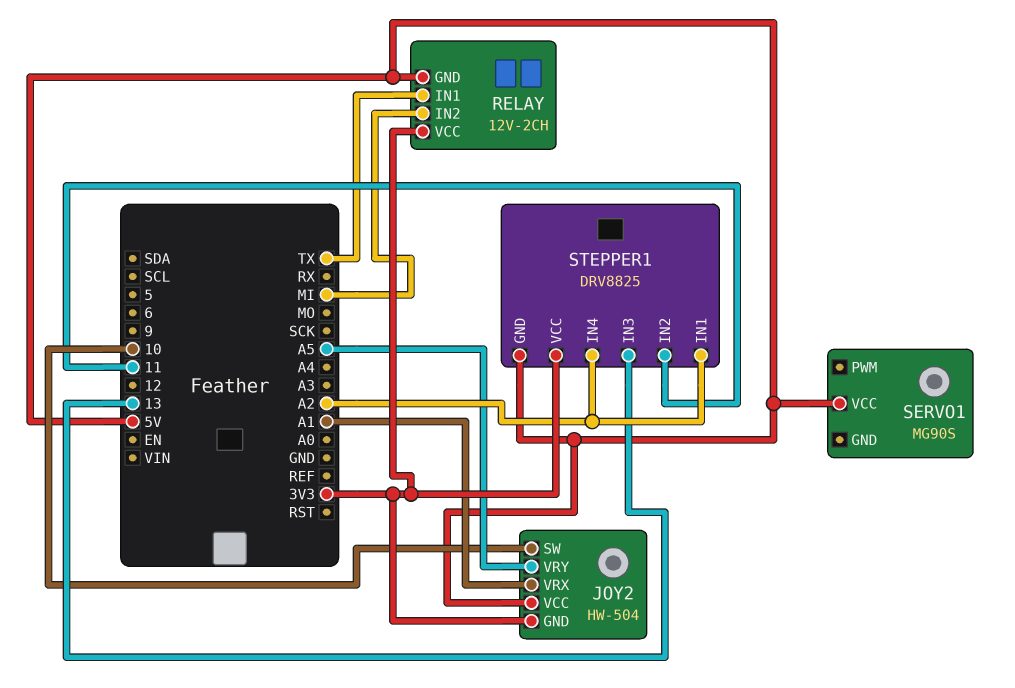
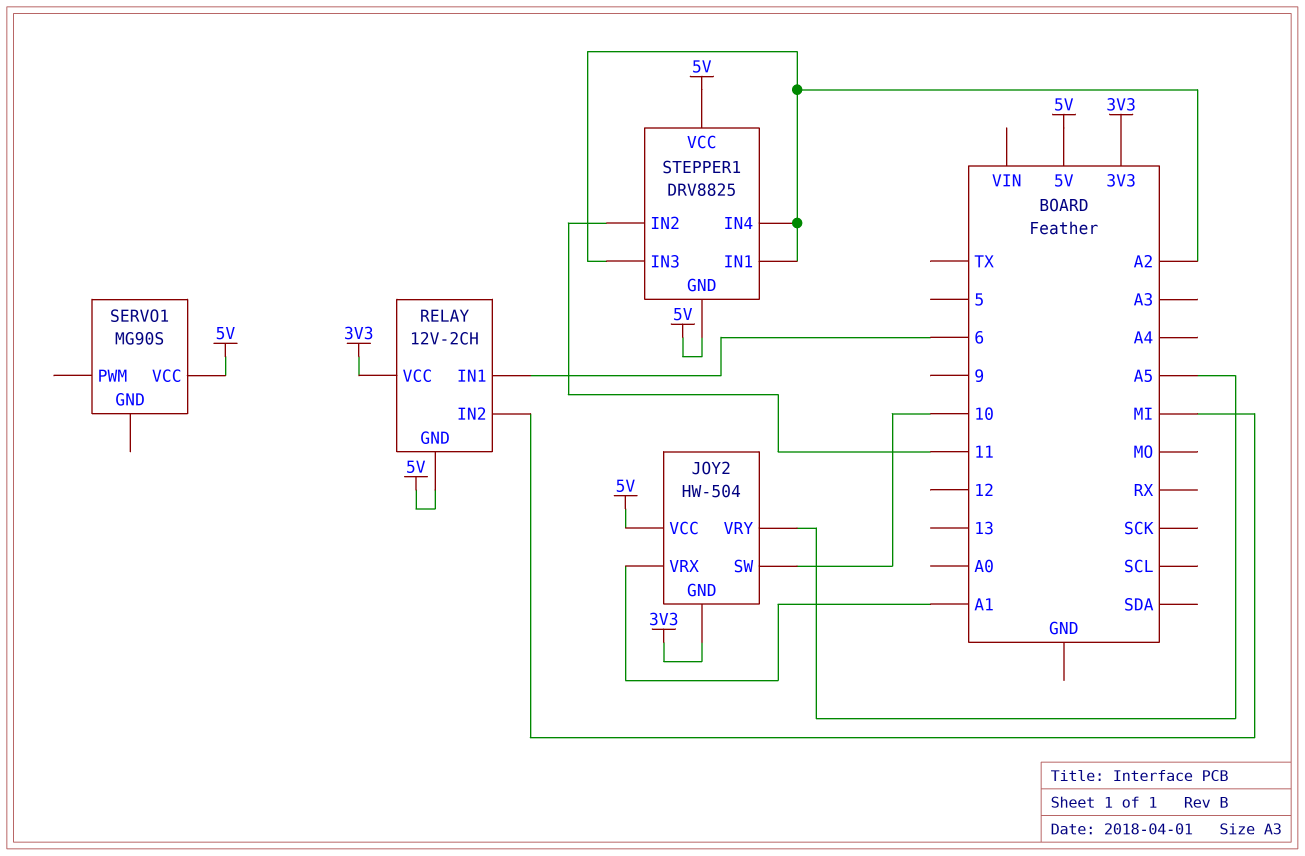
RELAY pin IN1: TX -> 6
STEPPER1 pin IN3: 13 -> A2
STEPPER1 pin VCC: 3V3 -> 5V

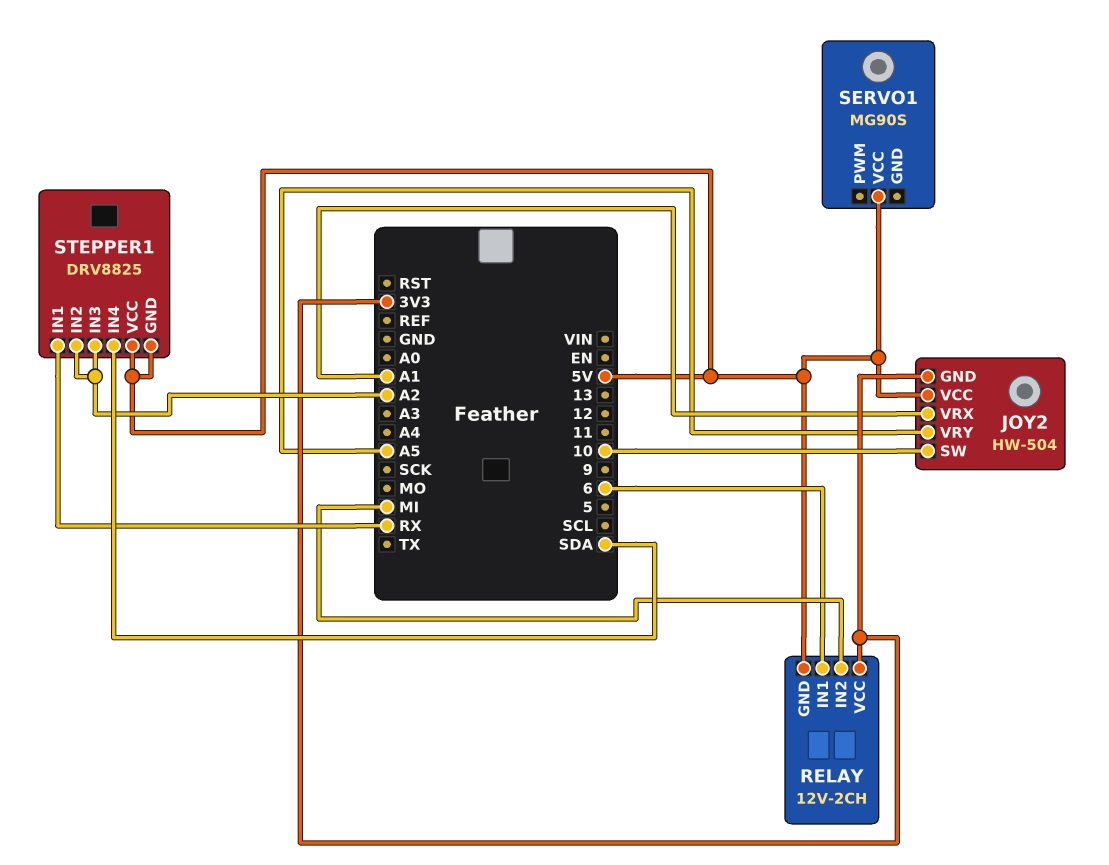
STEPPER1 pin IN1: A2 -> RX
STEPPER1 pin IN2: 11 -> A2
STEPPER1 pin IN4: A2 -> SDA

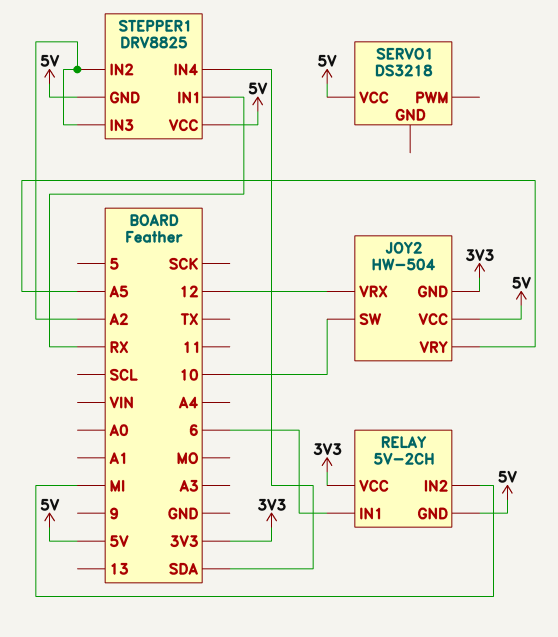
JOY2 pin VRX: A1 -> 12
RELAY: 12V-2CH -> 5V-2CH
SERVO1: MG90S -> DS3218

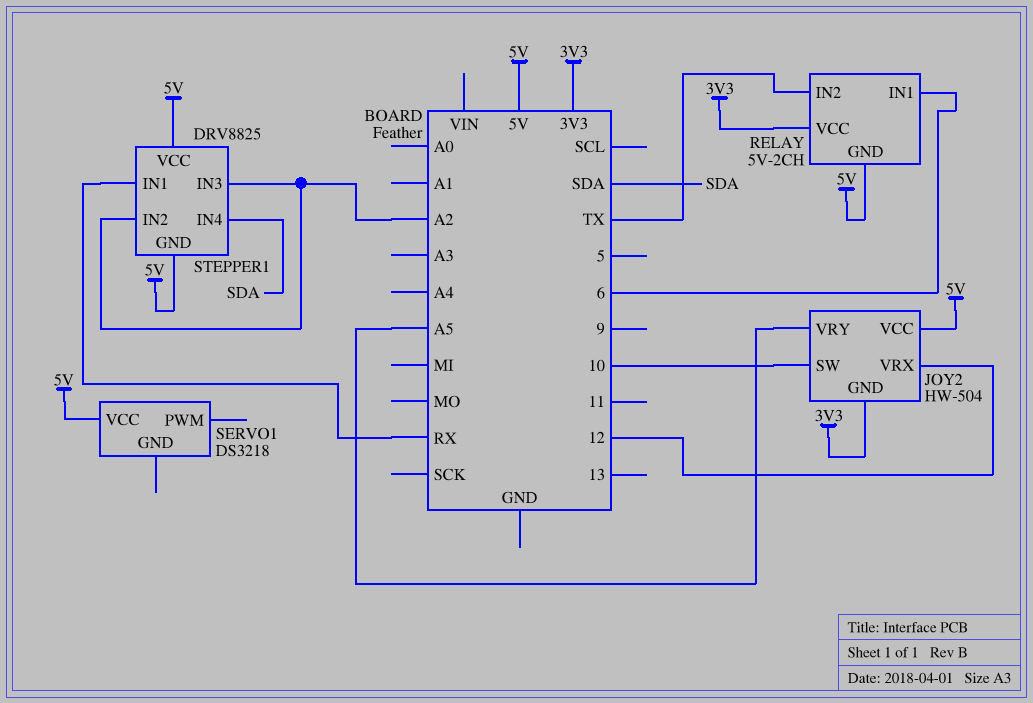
RELAY pin IN2: MI -> TX

